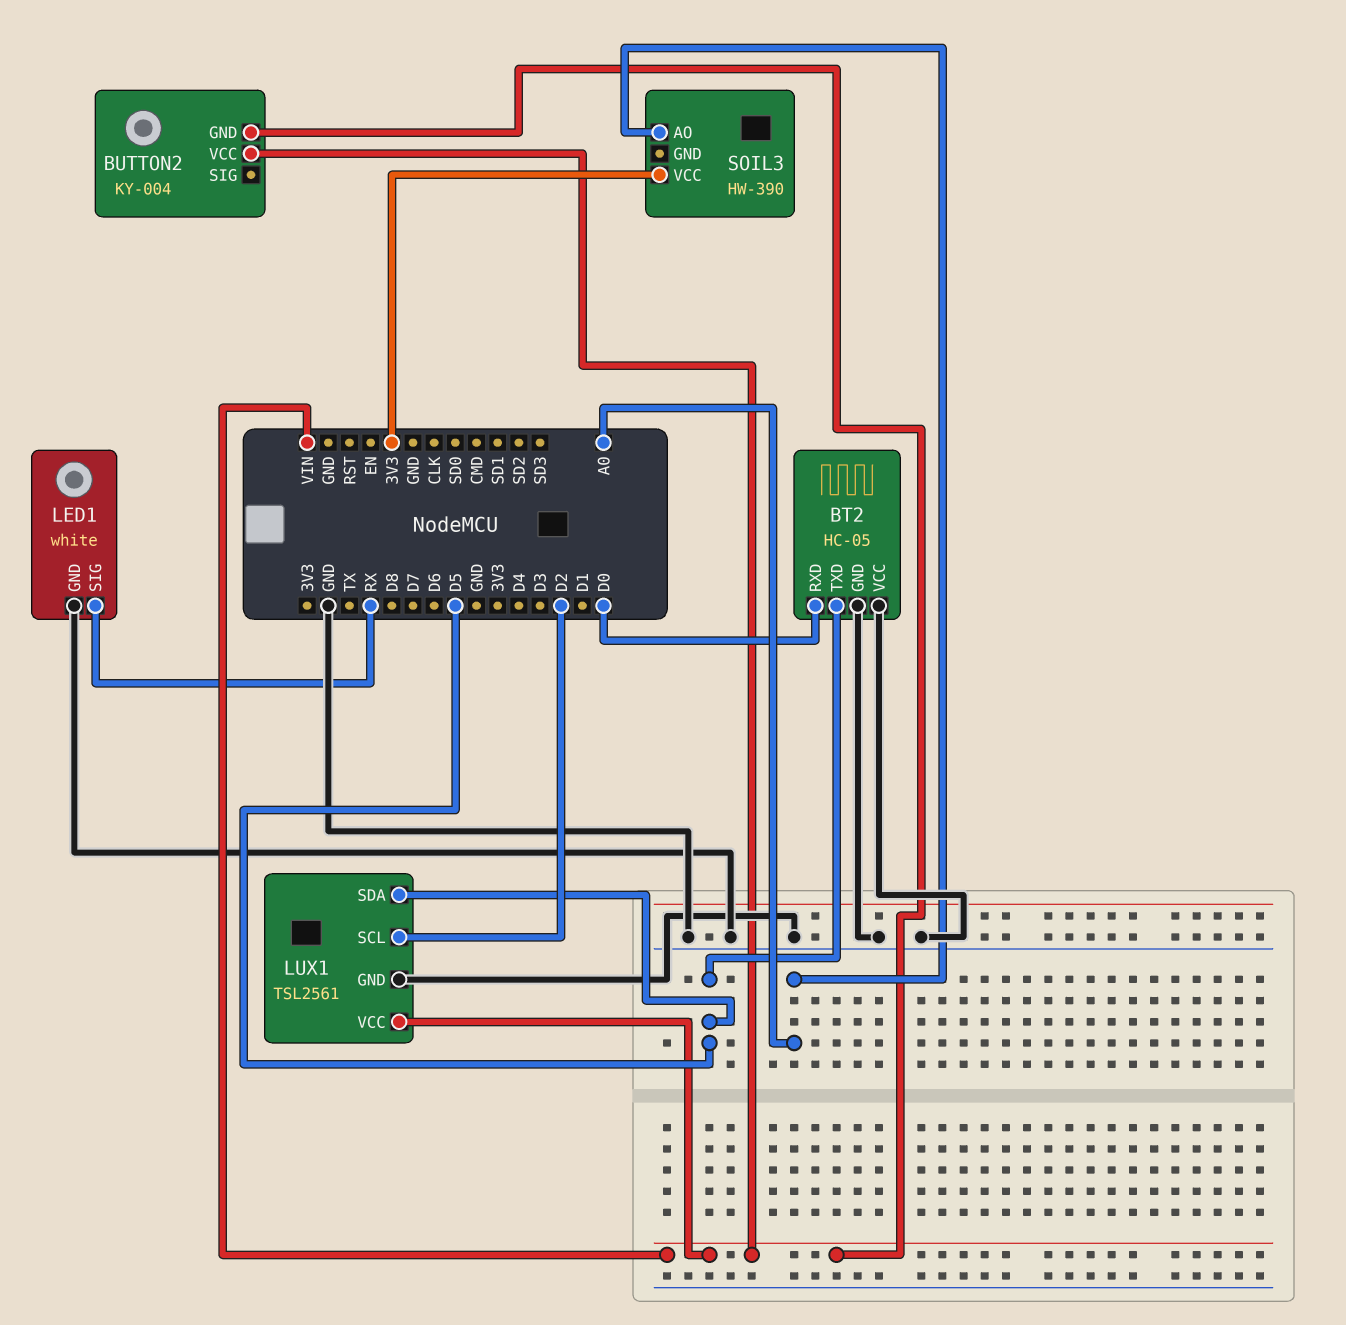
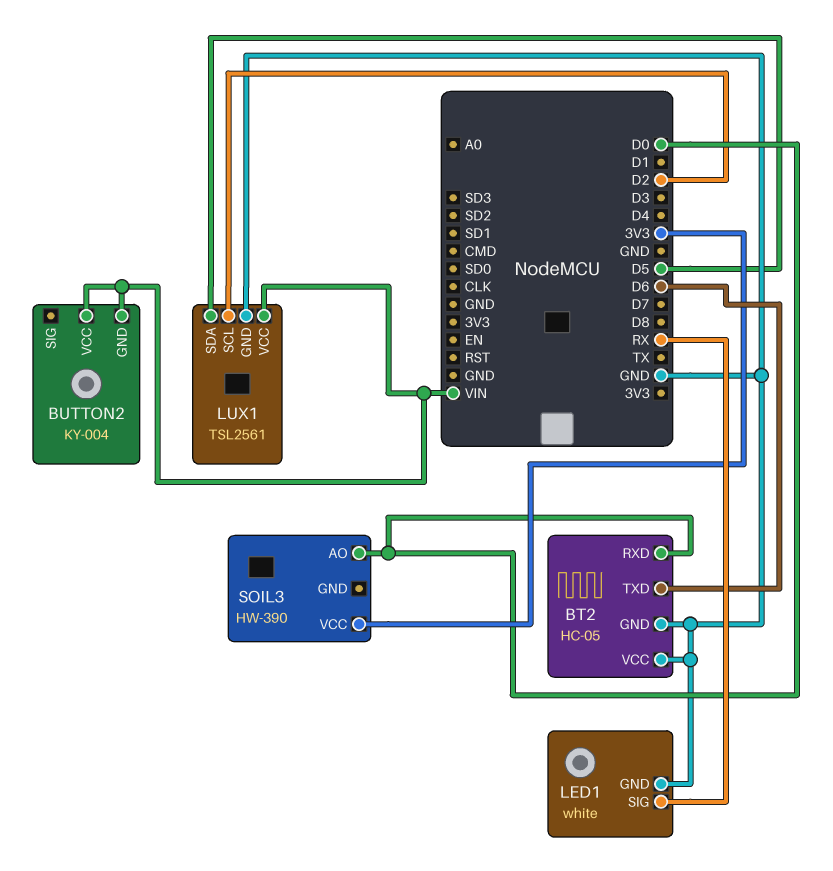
BT2 pin TXD: D5 -> D6
SOIL3 pin AO: A0 -> D0

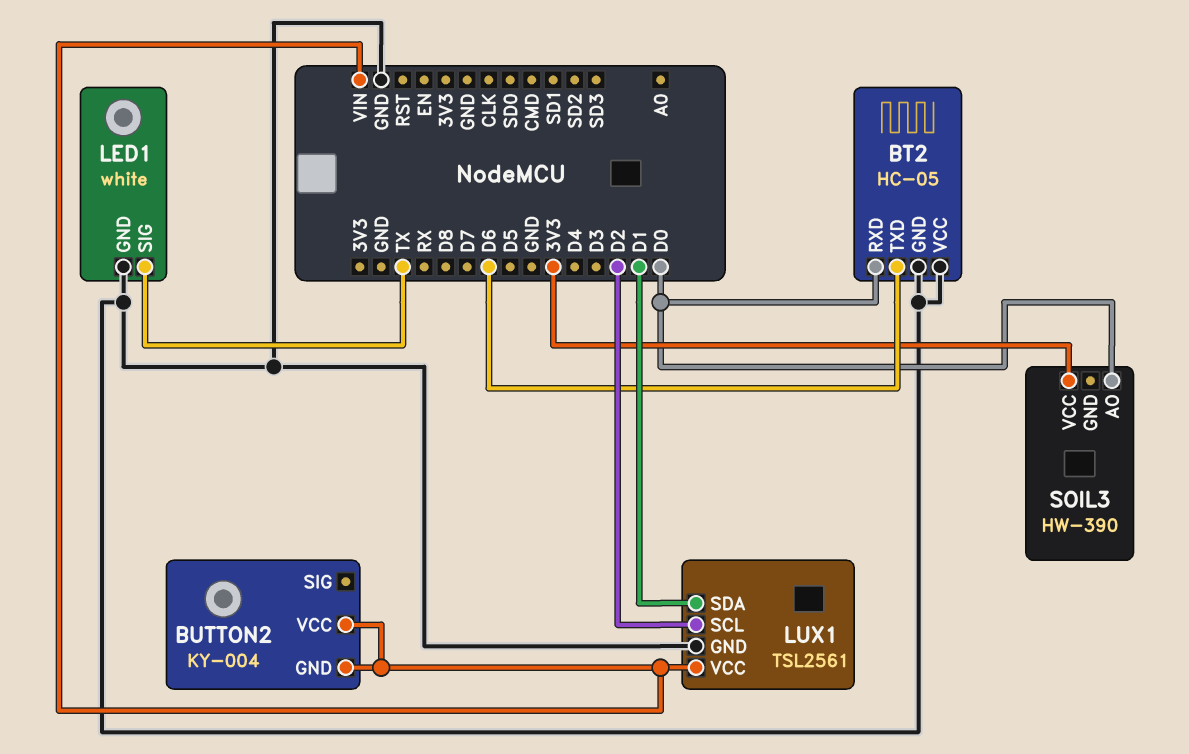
LED1 pin SIG: RX -> TX
LUX1 pin SDA: D5 -> D1

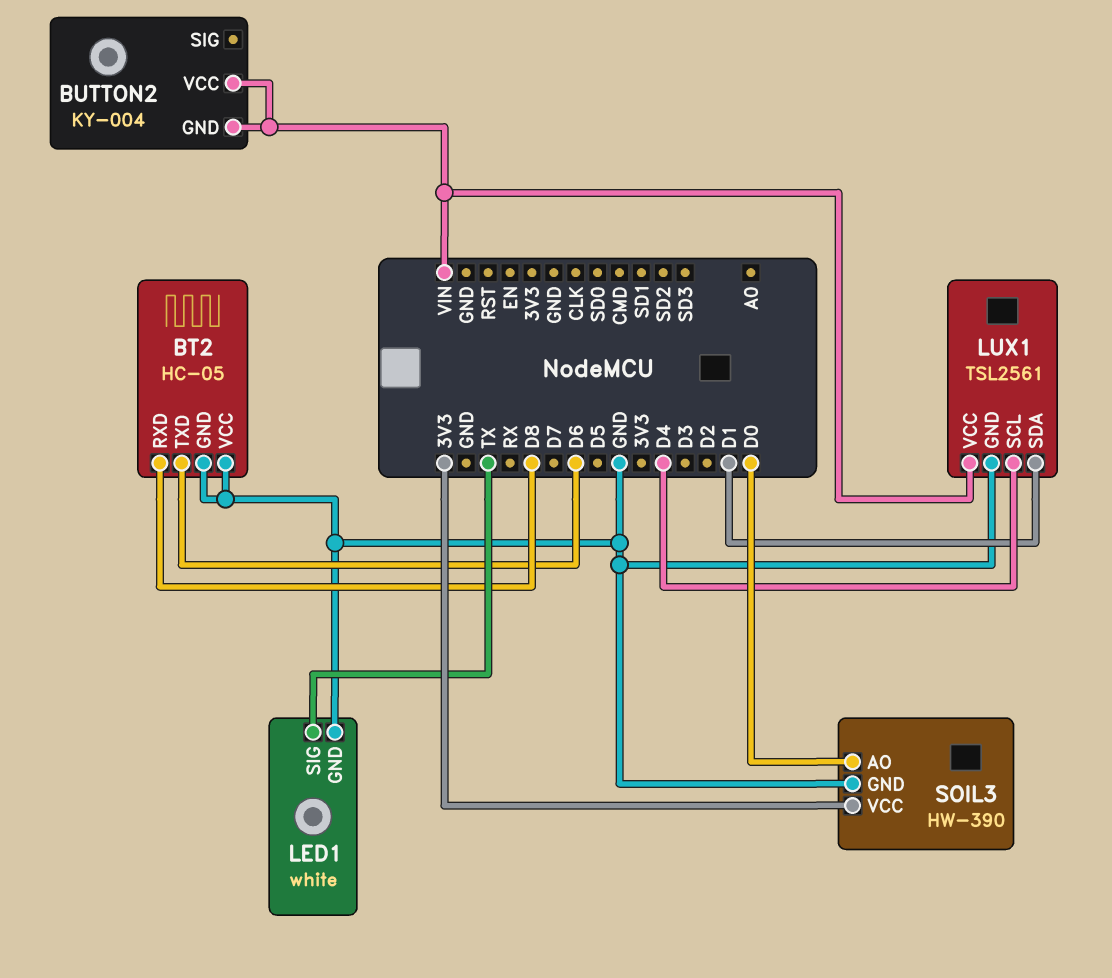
BT2 pin RXD: D0 -> D8
LUX1 pin SCL: D2 -> D4
SOIL3 pin GND: none -> GND

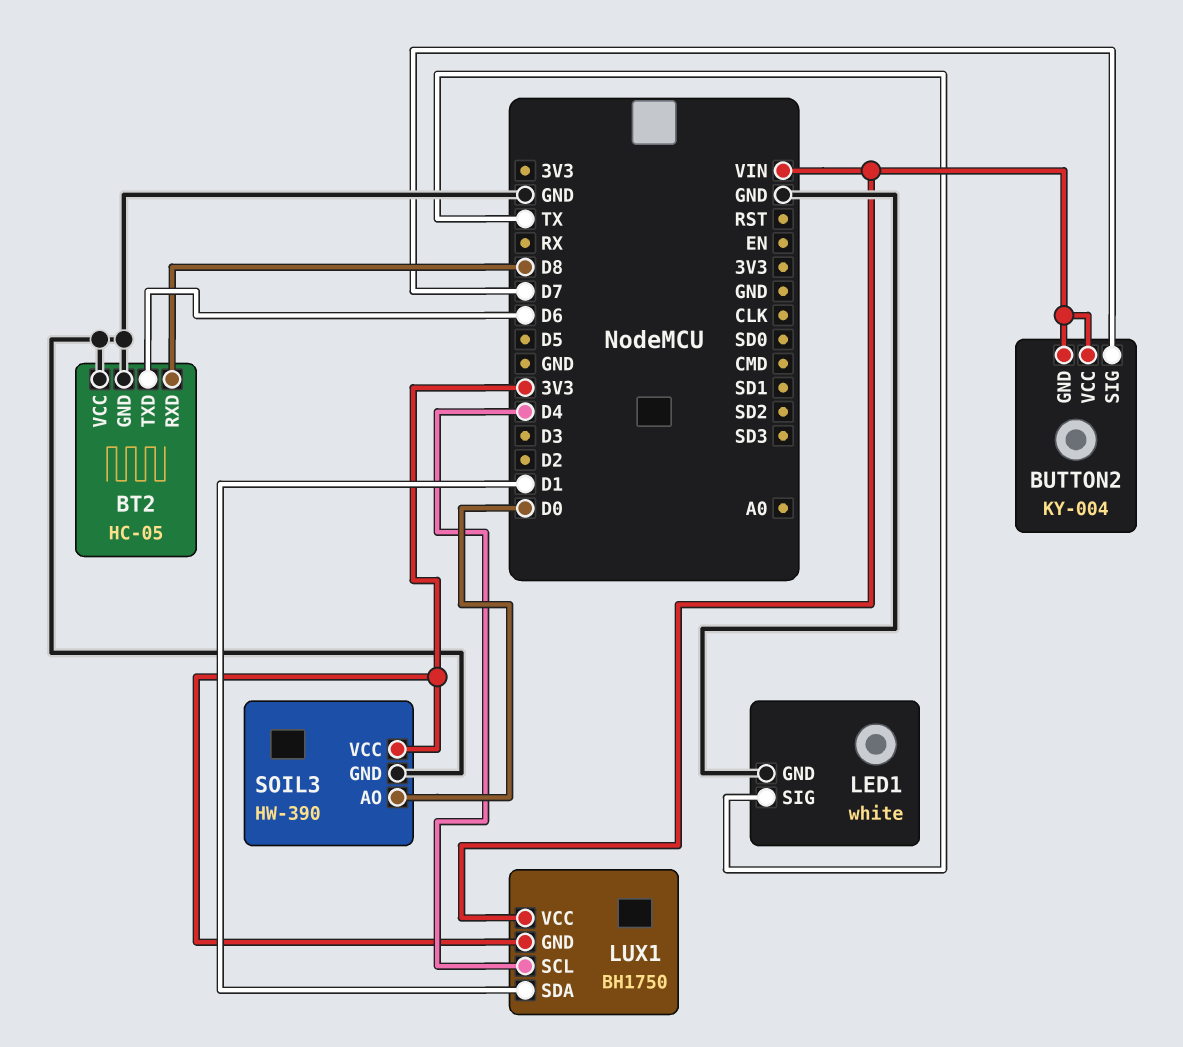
BUTTON2 pin SIG: none -> D7
LUX1: TSL2561 -> BH1750
LUX1 pin GND: GND -> 3V3

